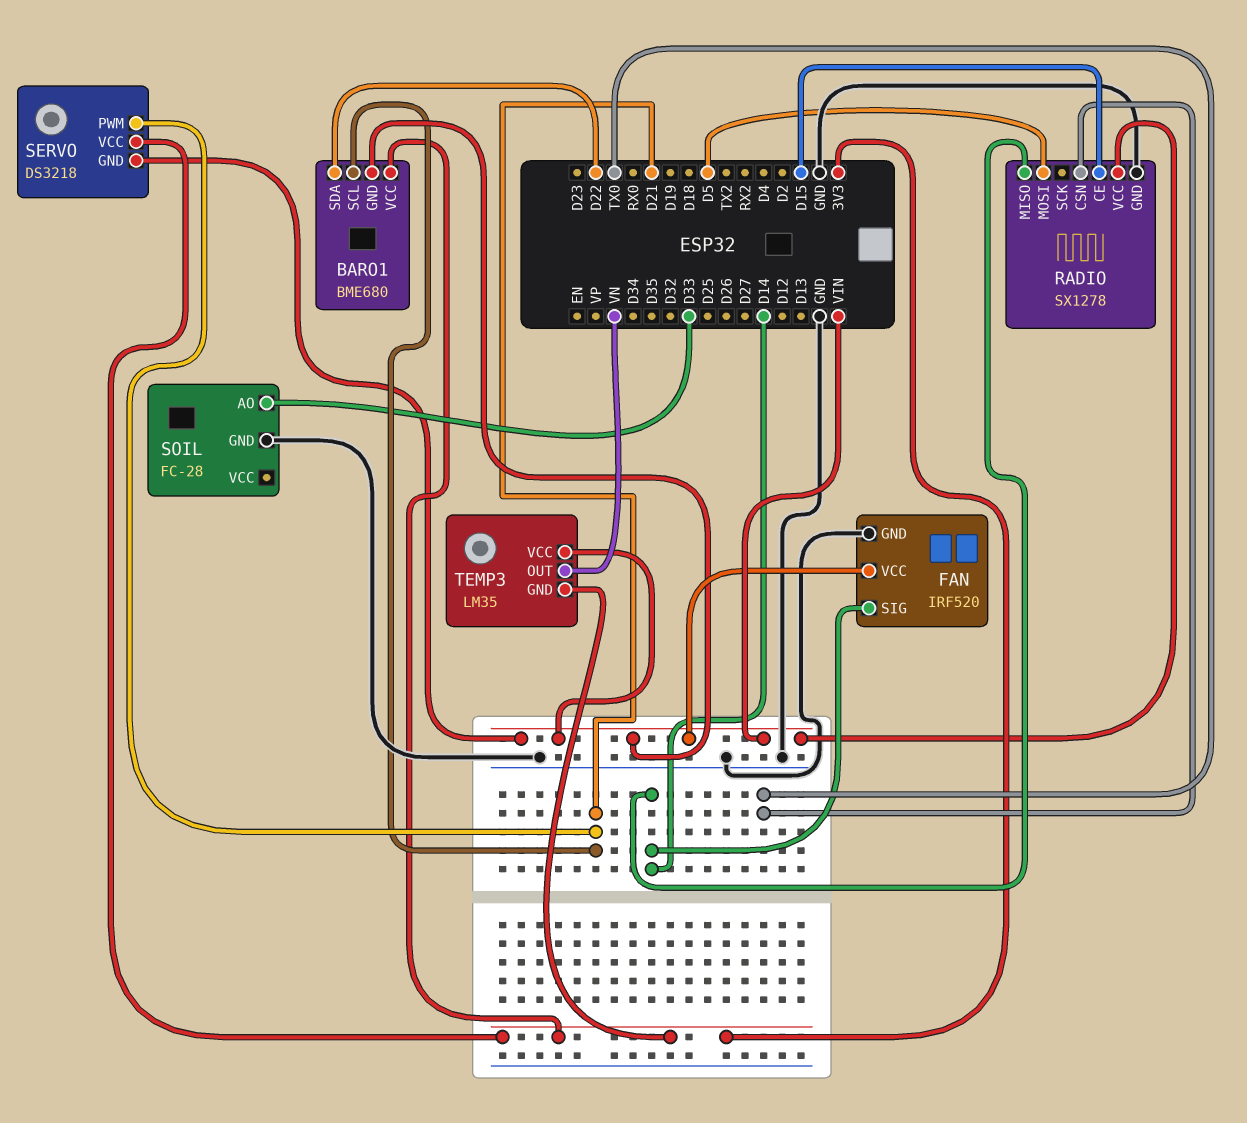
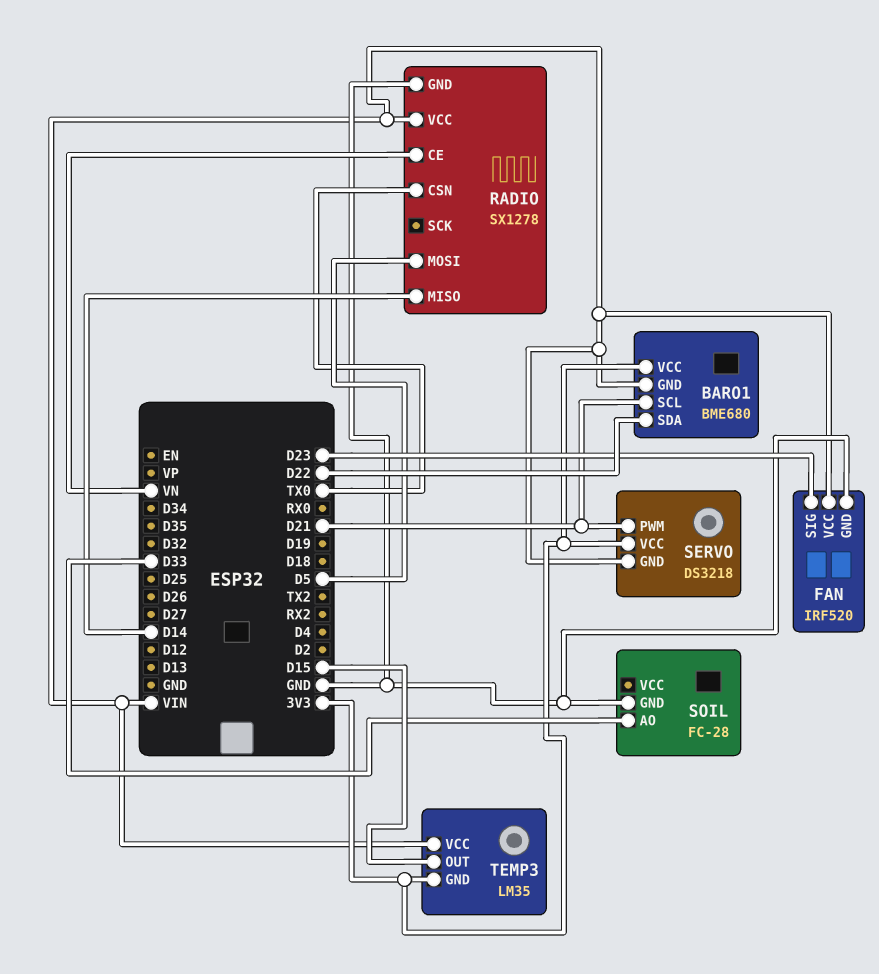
FAN pin SIG: D14 -> D23
RADIO pin CE: D15 -> VN
TEMP3 pin OUT: VN -> D15

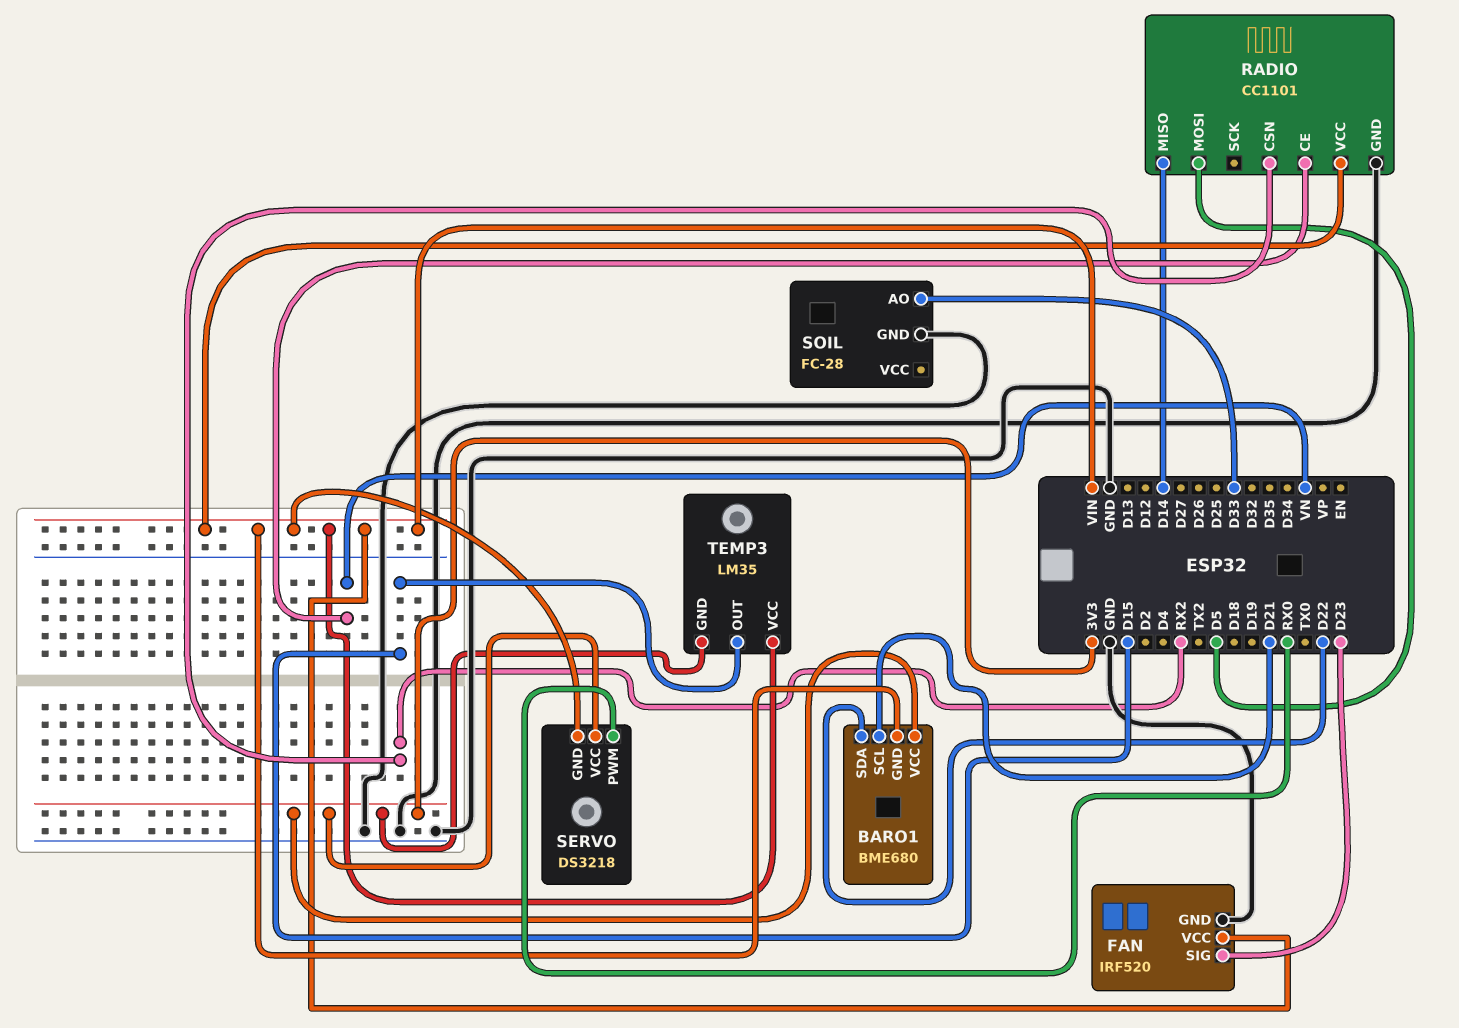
RADIO: SX1278 -> CC1101
RADIO pin CSN: TX0 -> RX2
SERVO pin PWM: D21 -> RX0

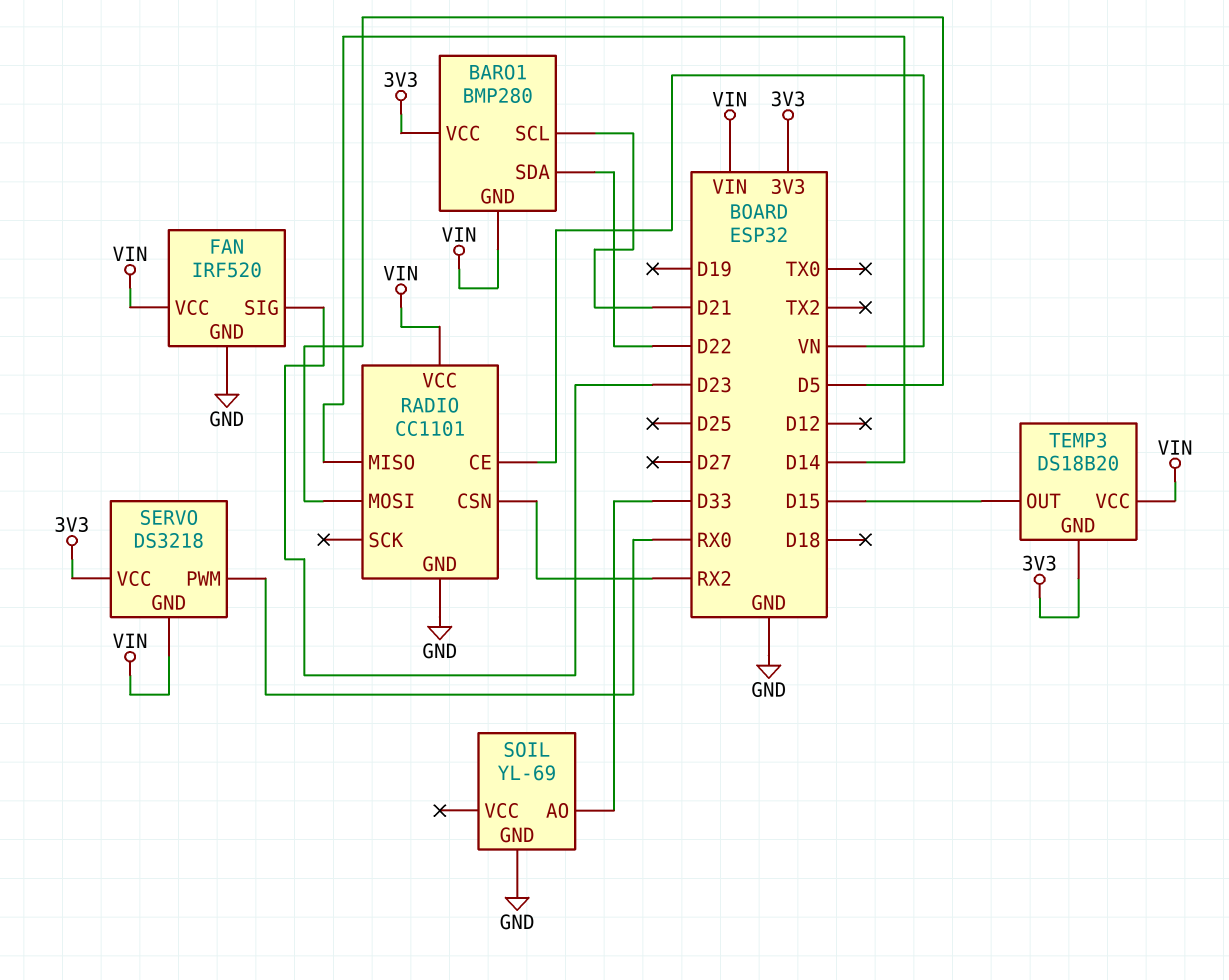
BARO1: BME680 -> BMP280
SOIL: FC-28 -> YL-69
TEMP3: LM35 -> DS18B20

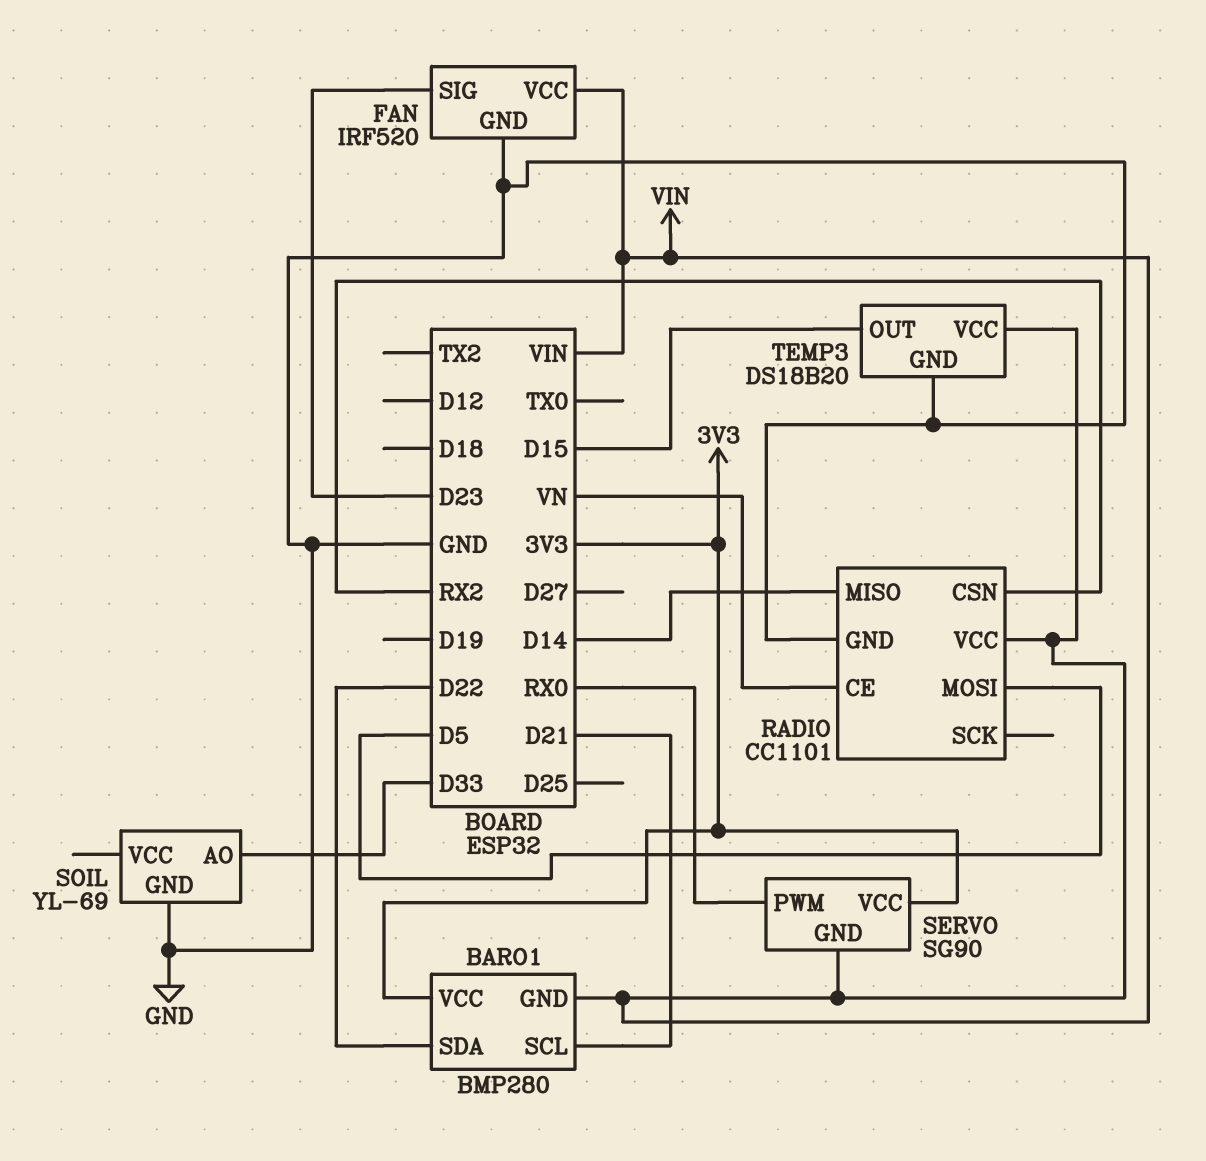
SERVO: DS3218 -> SG90
TEMP3 pin GND: 3V3 -> GND

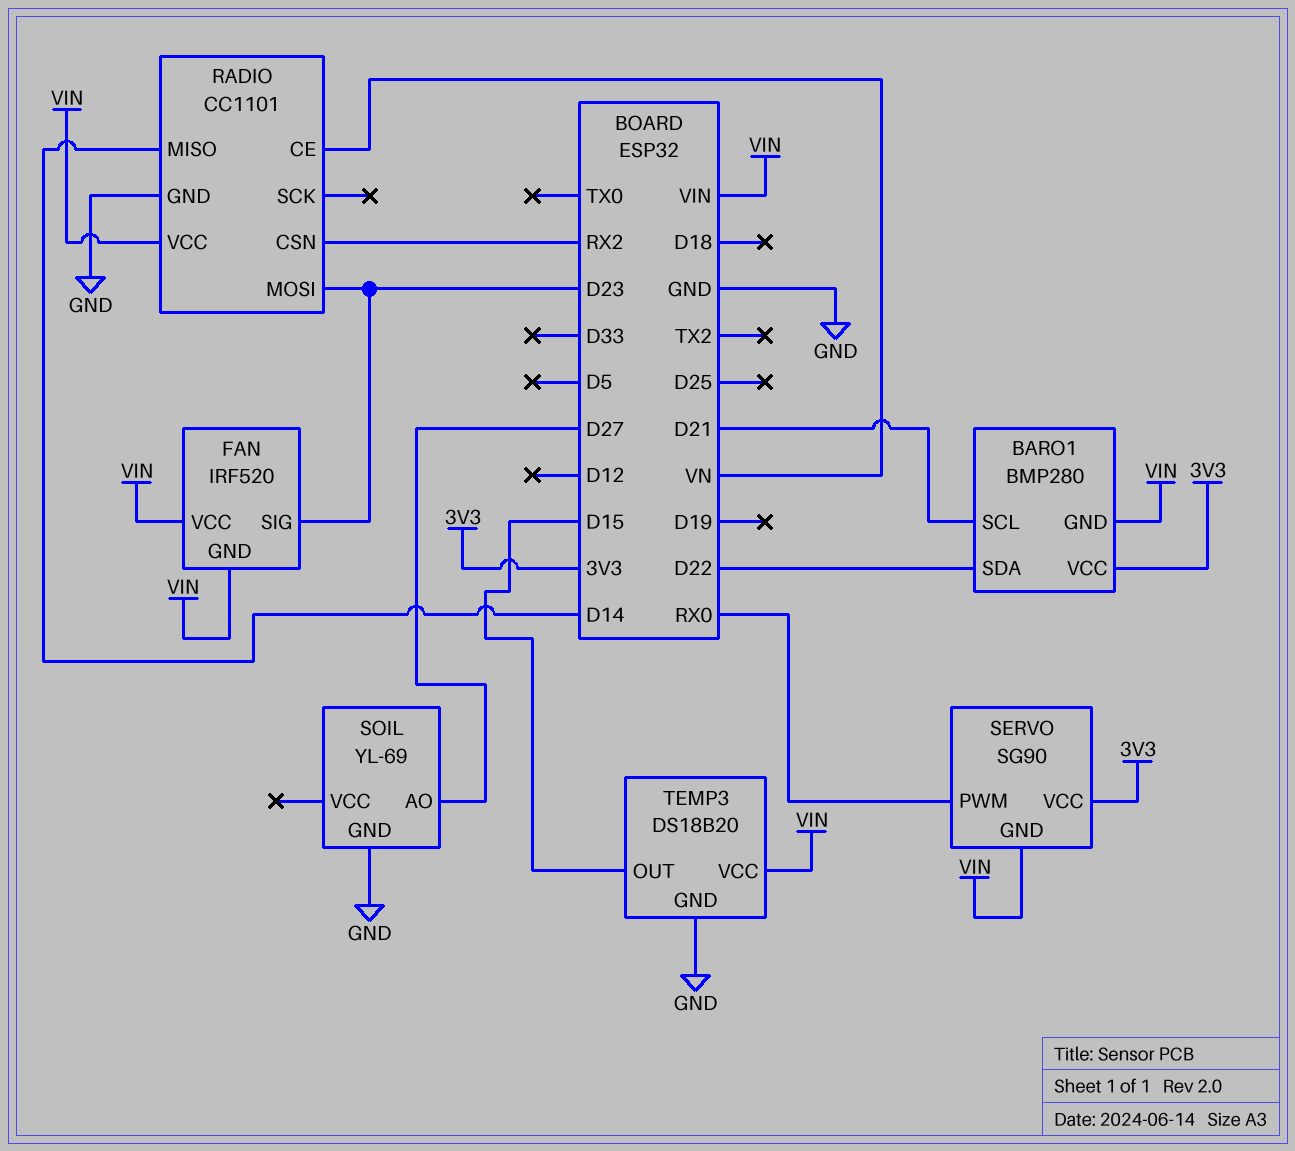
FAN pin GND: GND -> VIN
RADIO pin MOSI: D5 -> D23
SOIL pin AO: D33 -> D27

